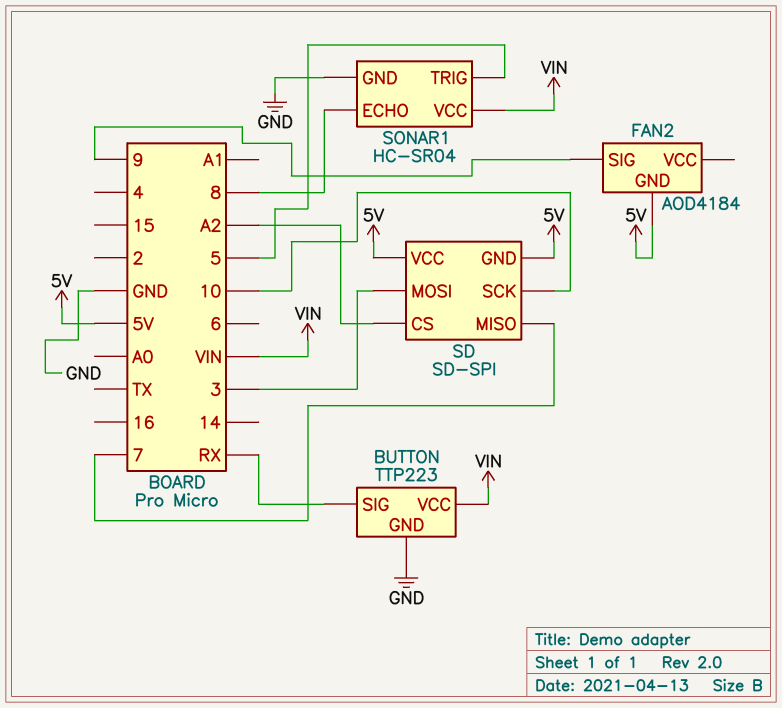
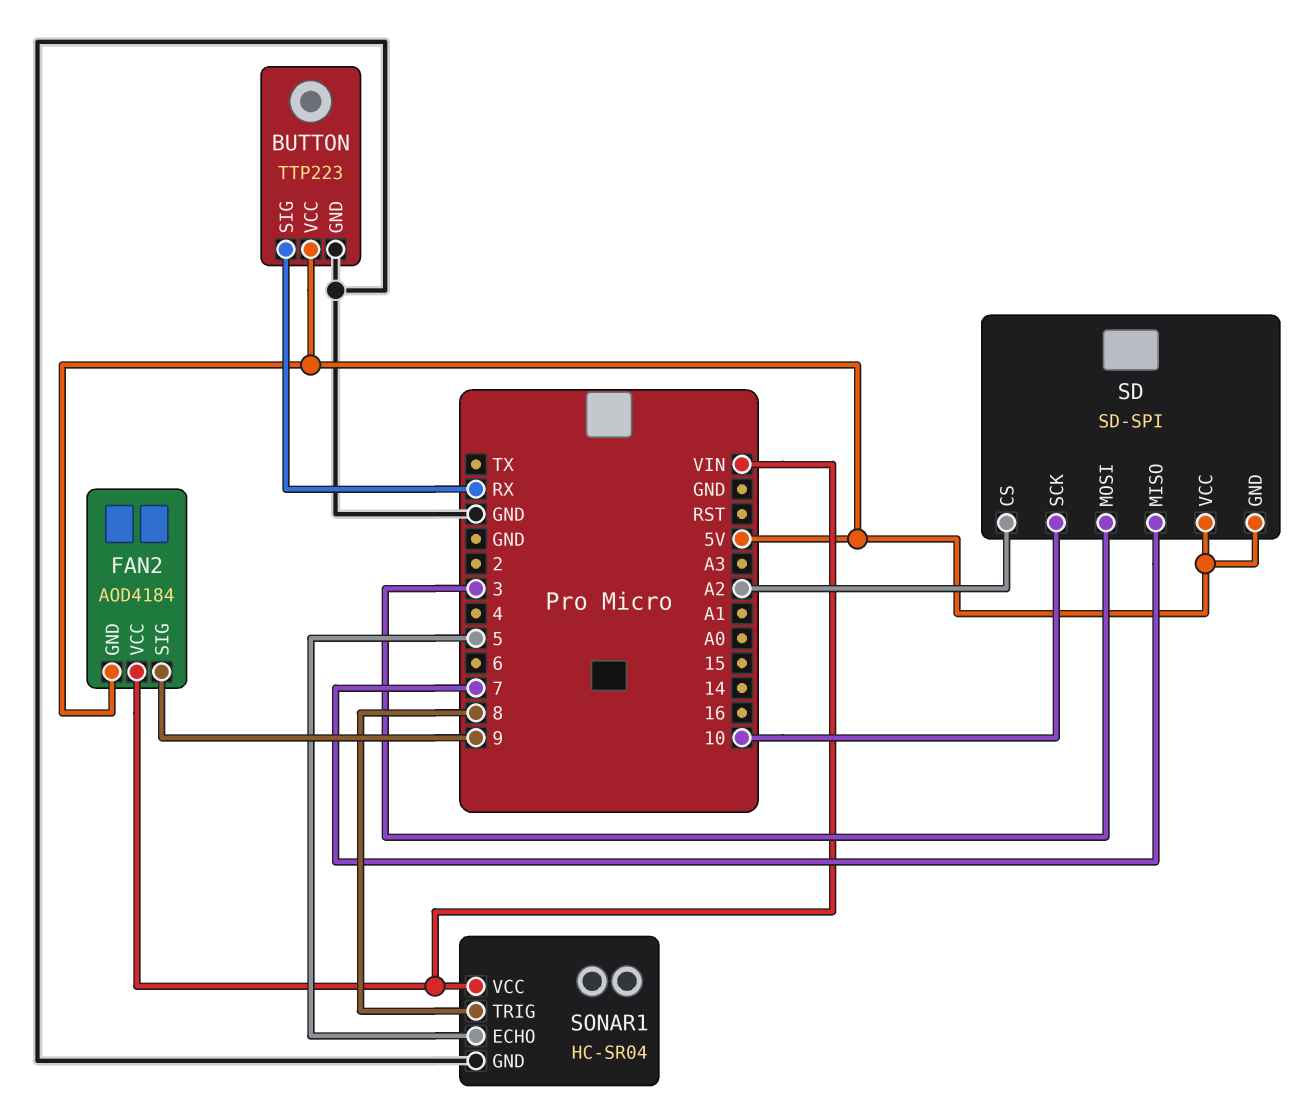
BUTTON pin VCC: VIN -> 5V
FAN2 pin VCC: none -> VIN
SONAR1 pin ECHO: 8 -> 5
SONAR1 pin TRIG: 5 -> 8

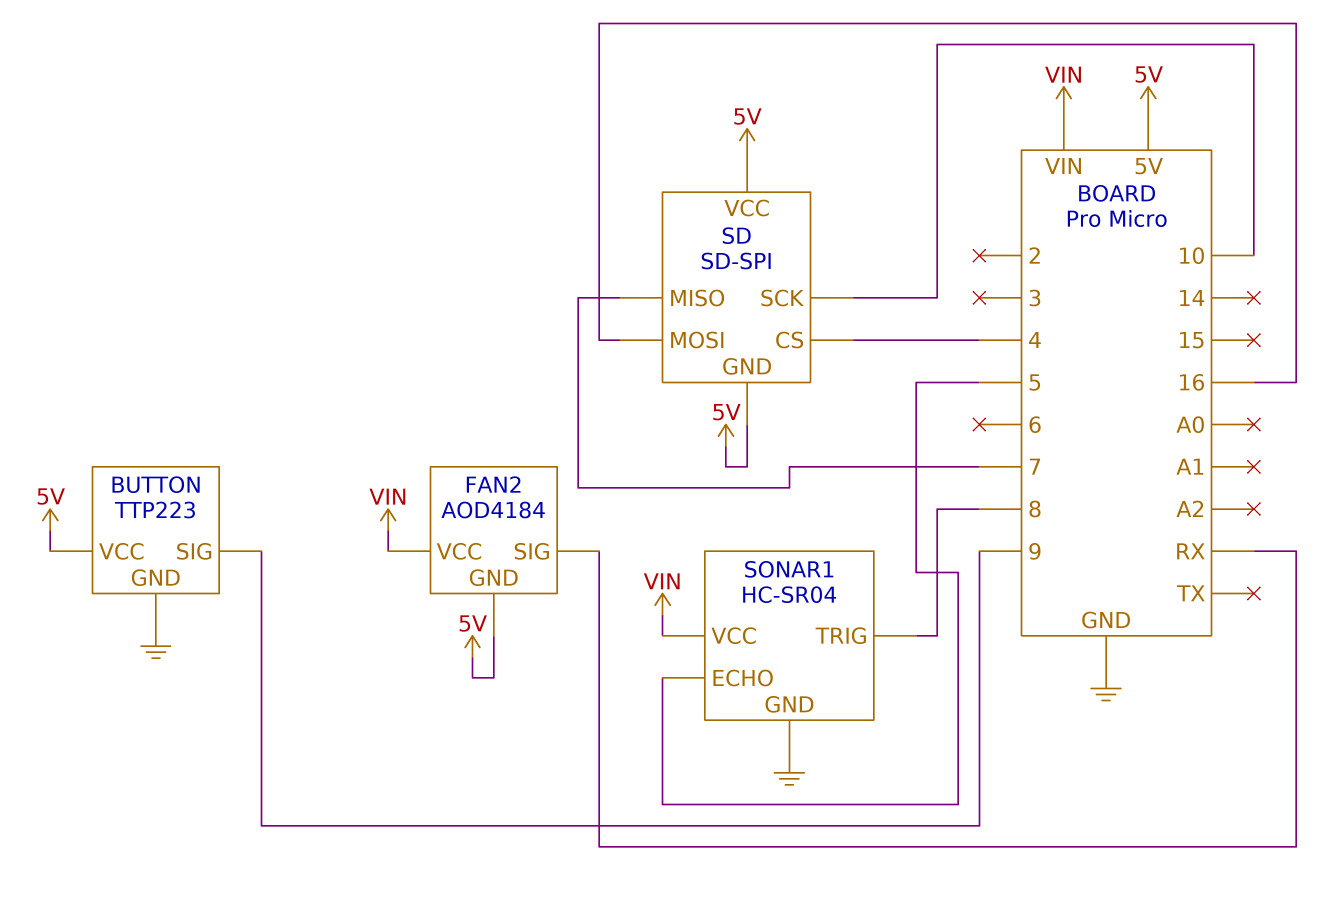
BUTTON pin SIG: RX -> 9
FAN2 pin SIG: 9 -> RX
SD pin CS: A2 -> 4
SD pin MOSI: 3 -> 16

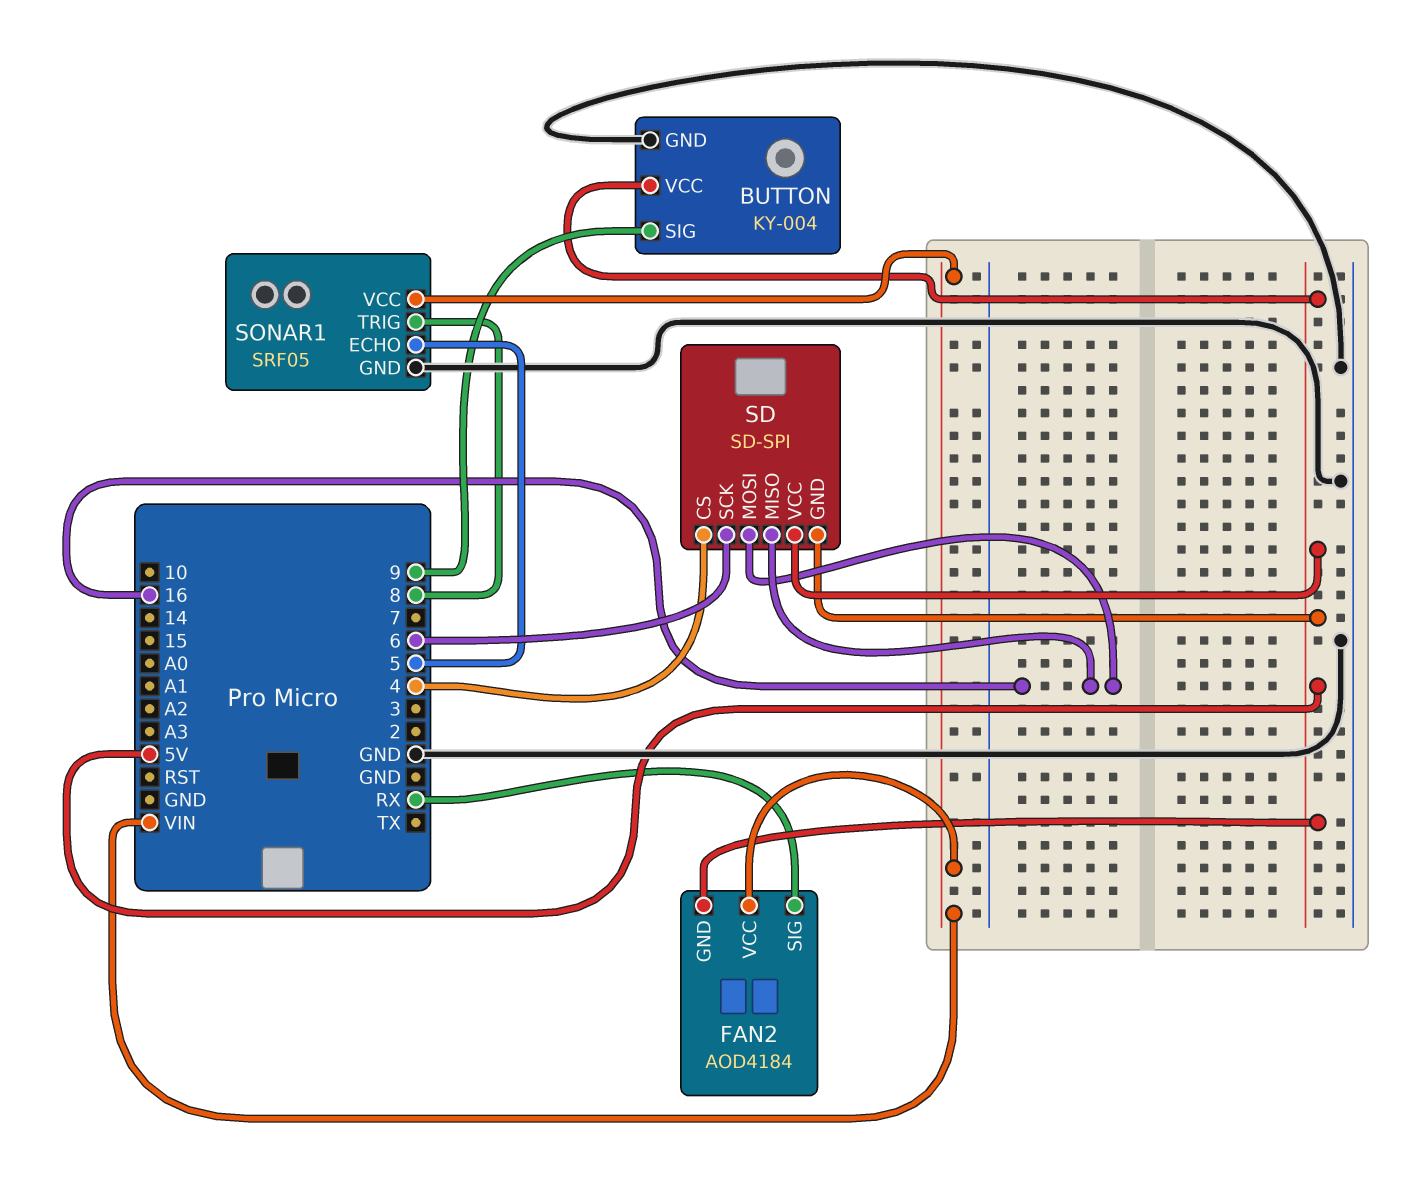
BUTTON: TTP223 -> KY-004
SD pin MISO: 7 -> 16
SD pin SCK: 10 -> 6
SONAR1: HC-SR04 -> SRF05

